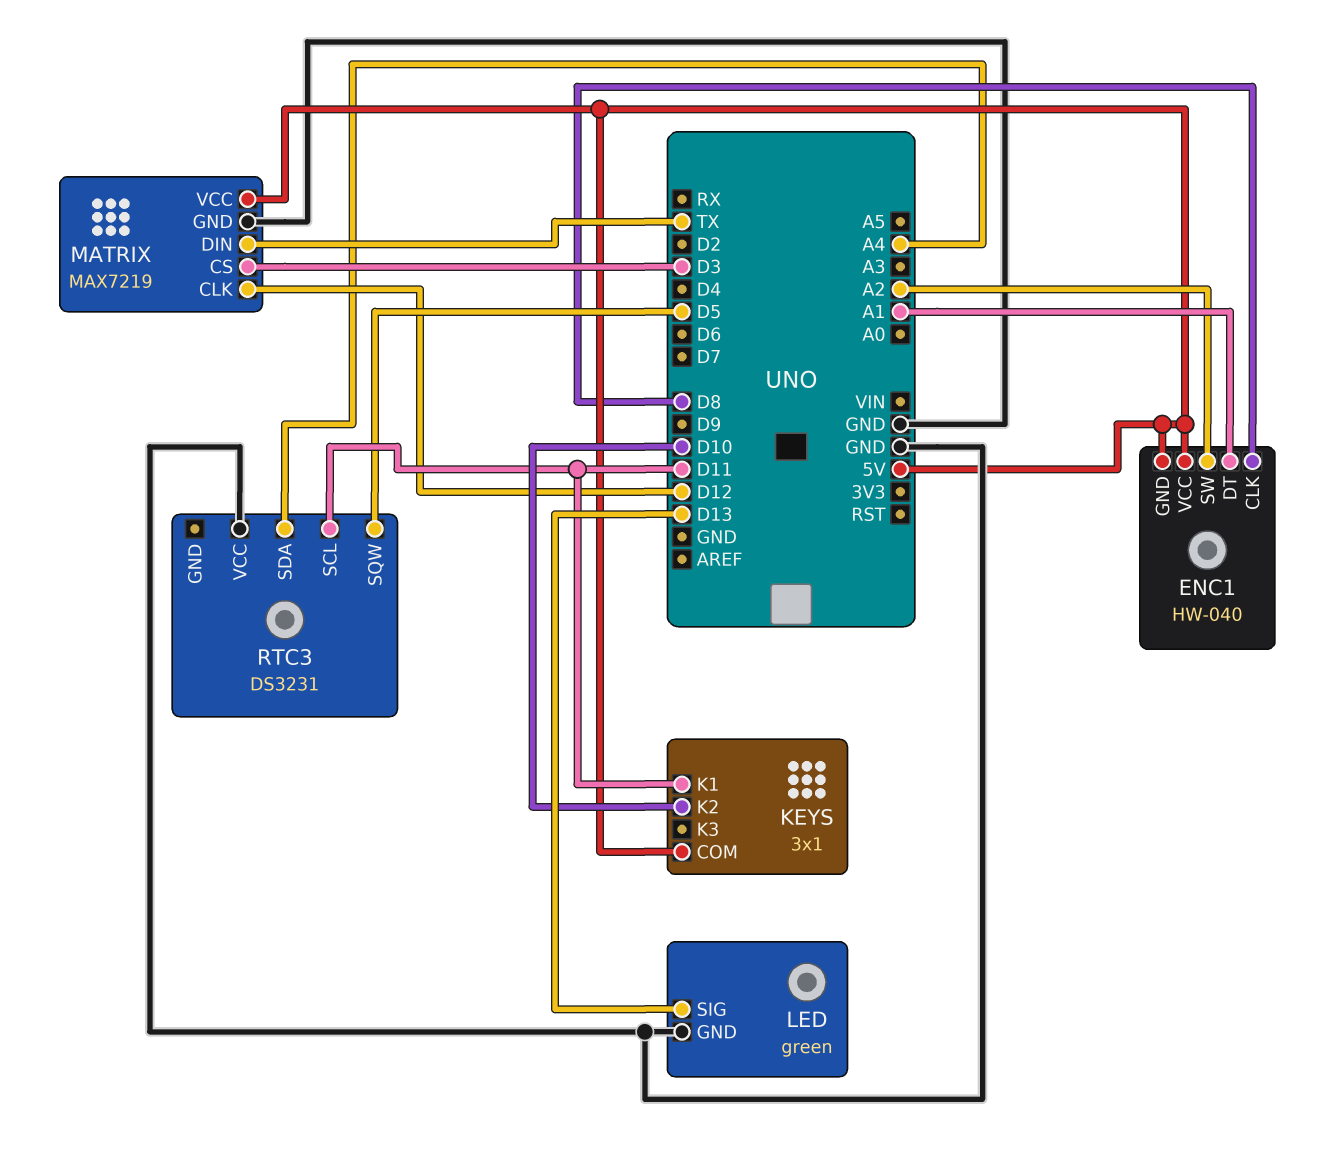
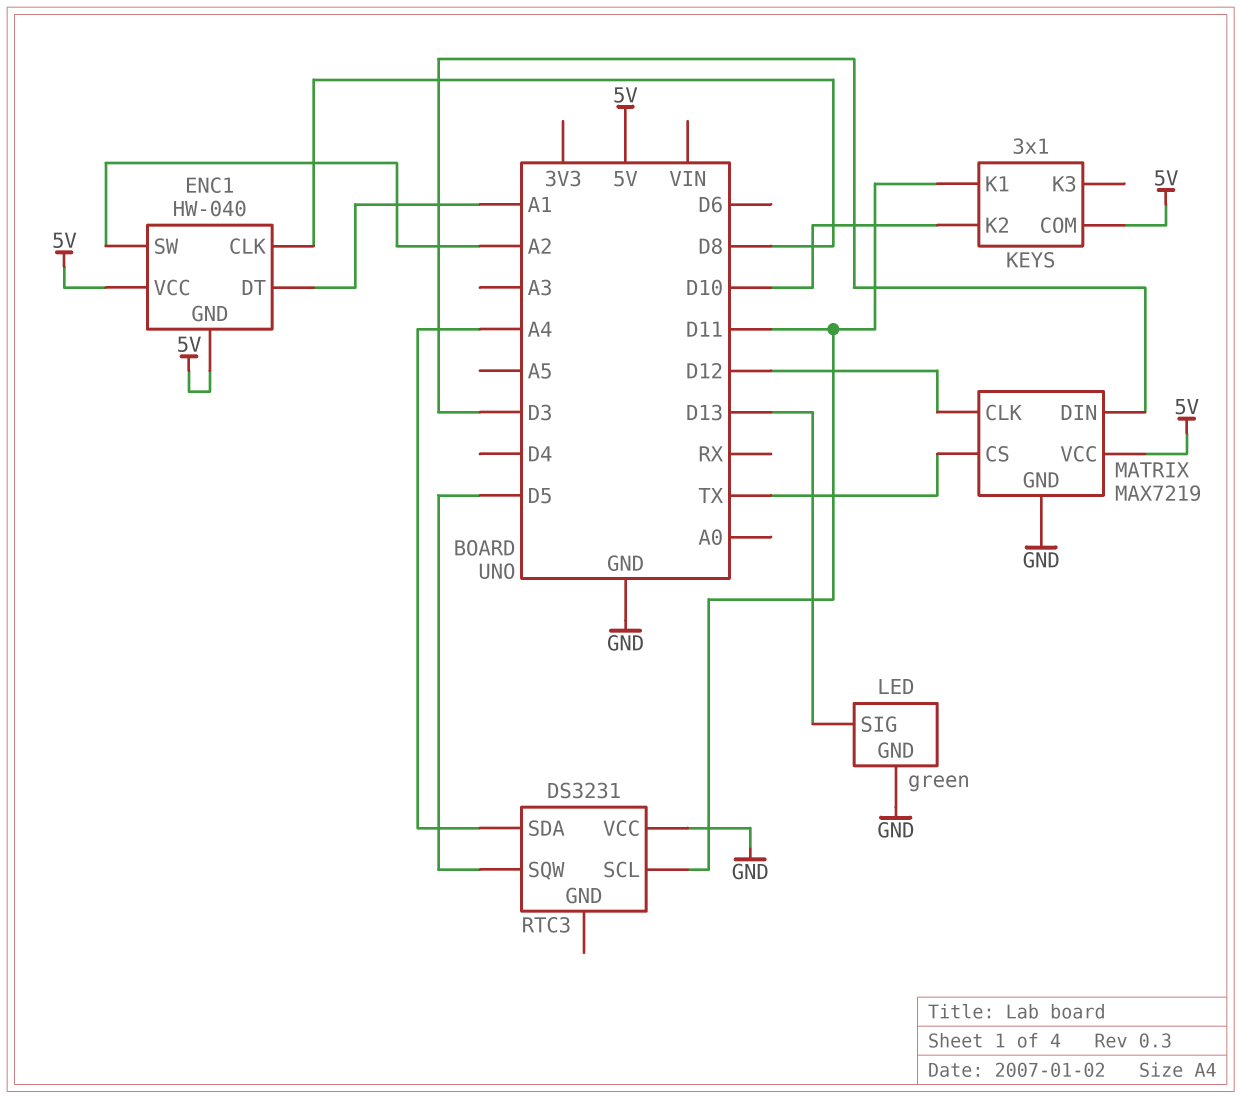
MATRIX pin CS: D3 -> TX
MATRIX pin DIN: TX -> D3

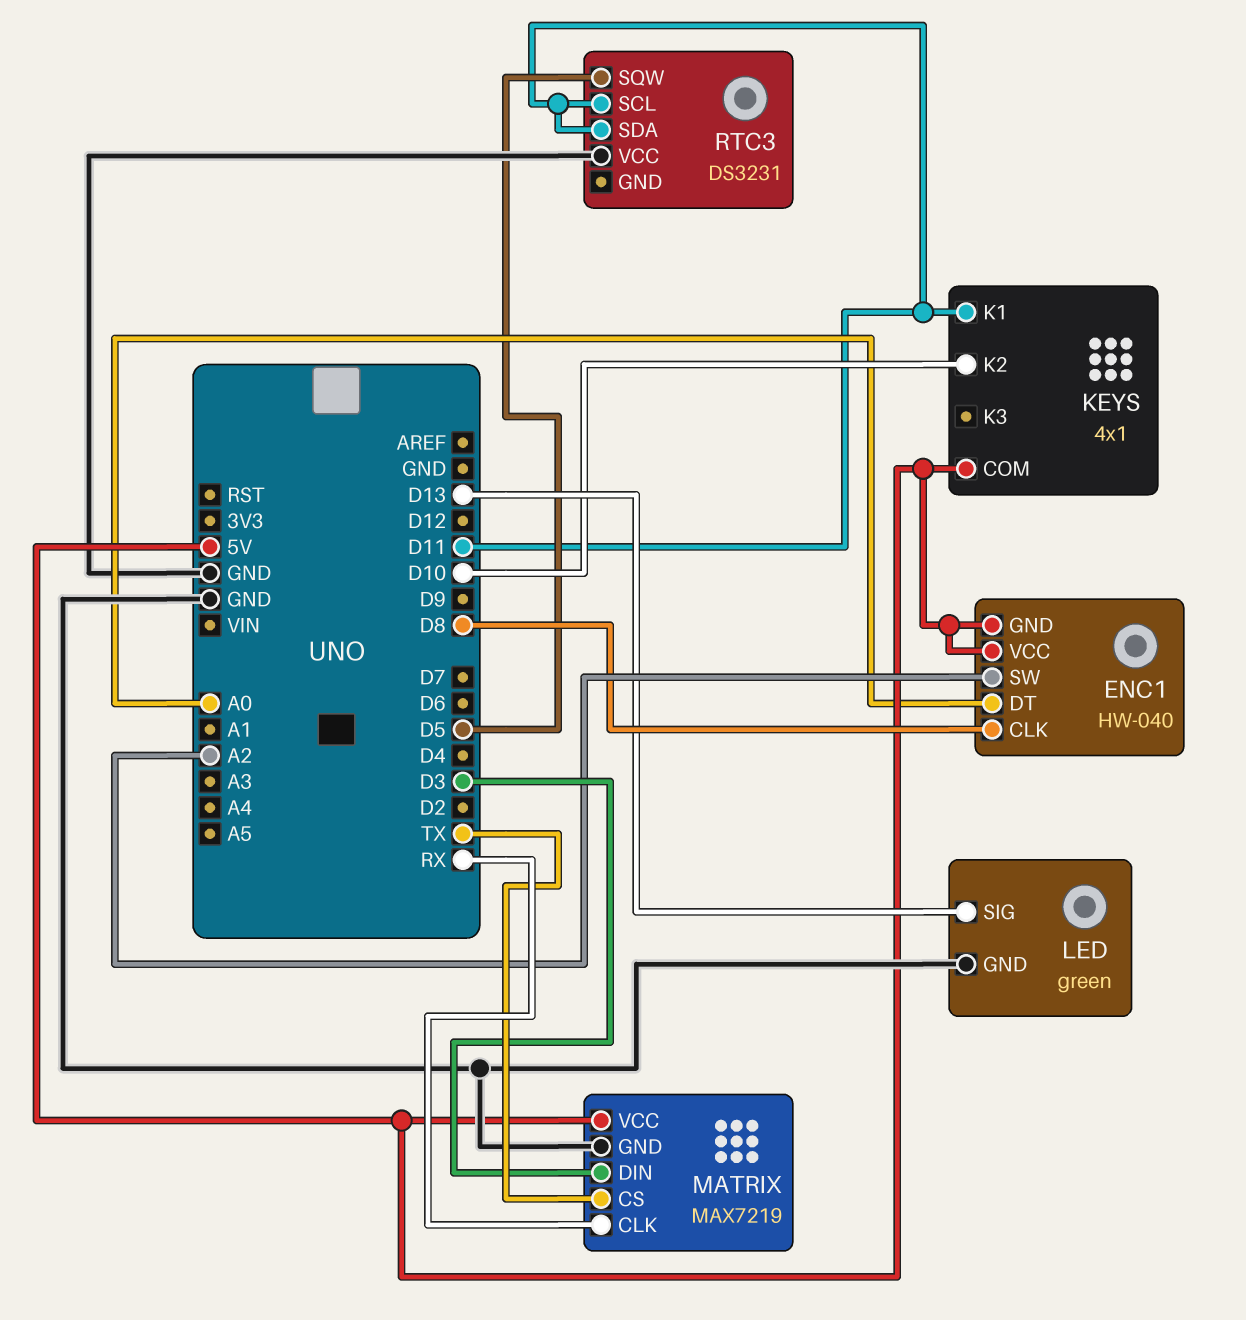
ENC1 pin DT: A1 -> A0
KEYS: 3x1 -> 4x1
MATRIX pin CLK: D12 -> RX
RTC3 pin SDA: A4 -> D11

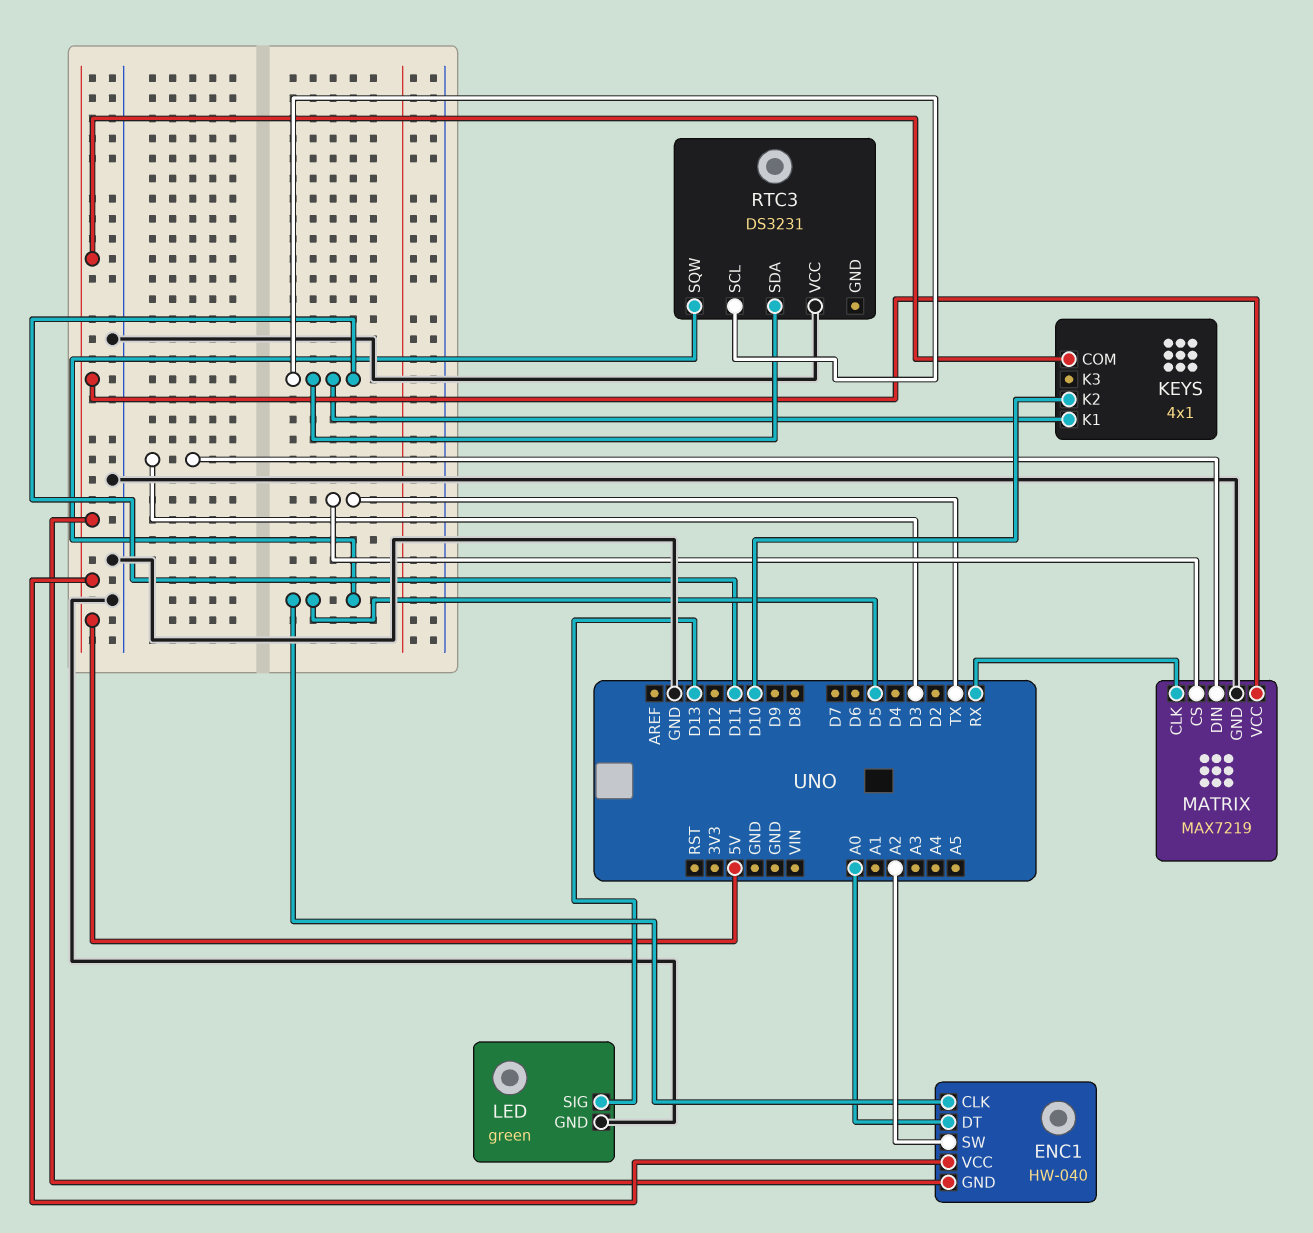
ENC1 pin CLK: D8 -> D5

